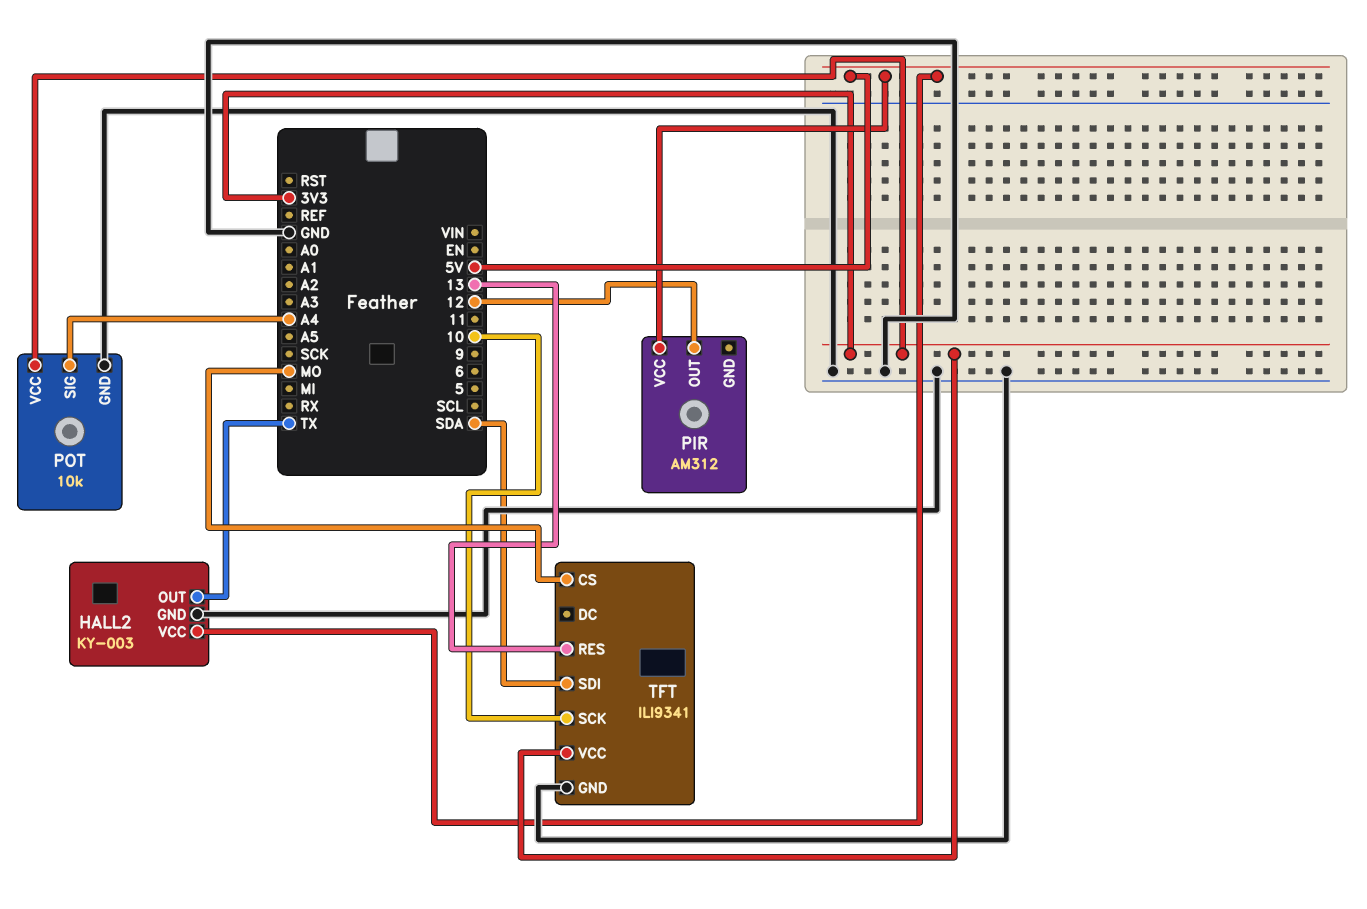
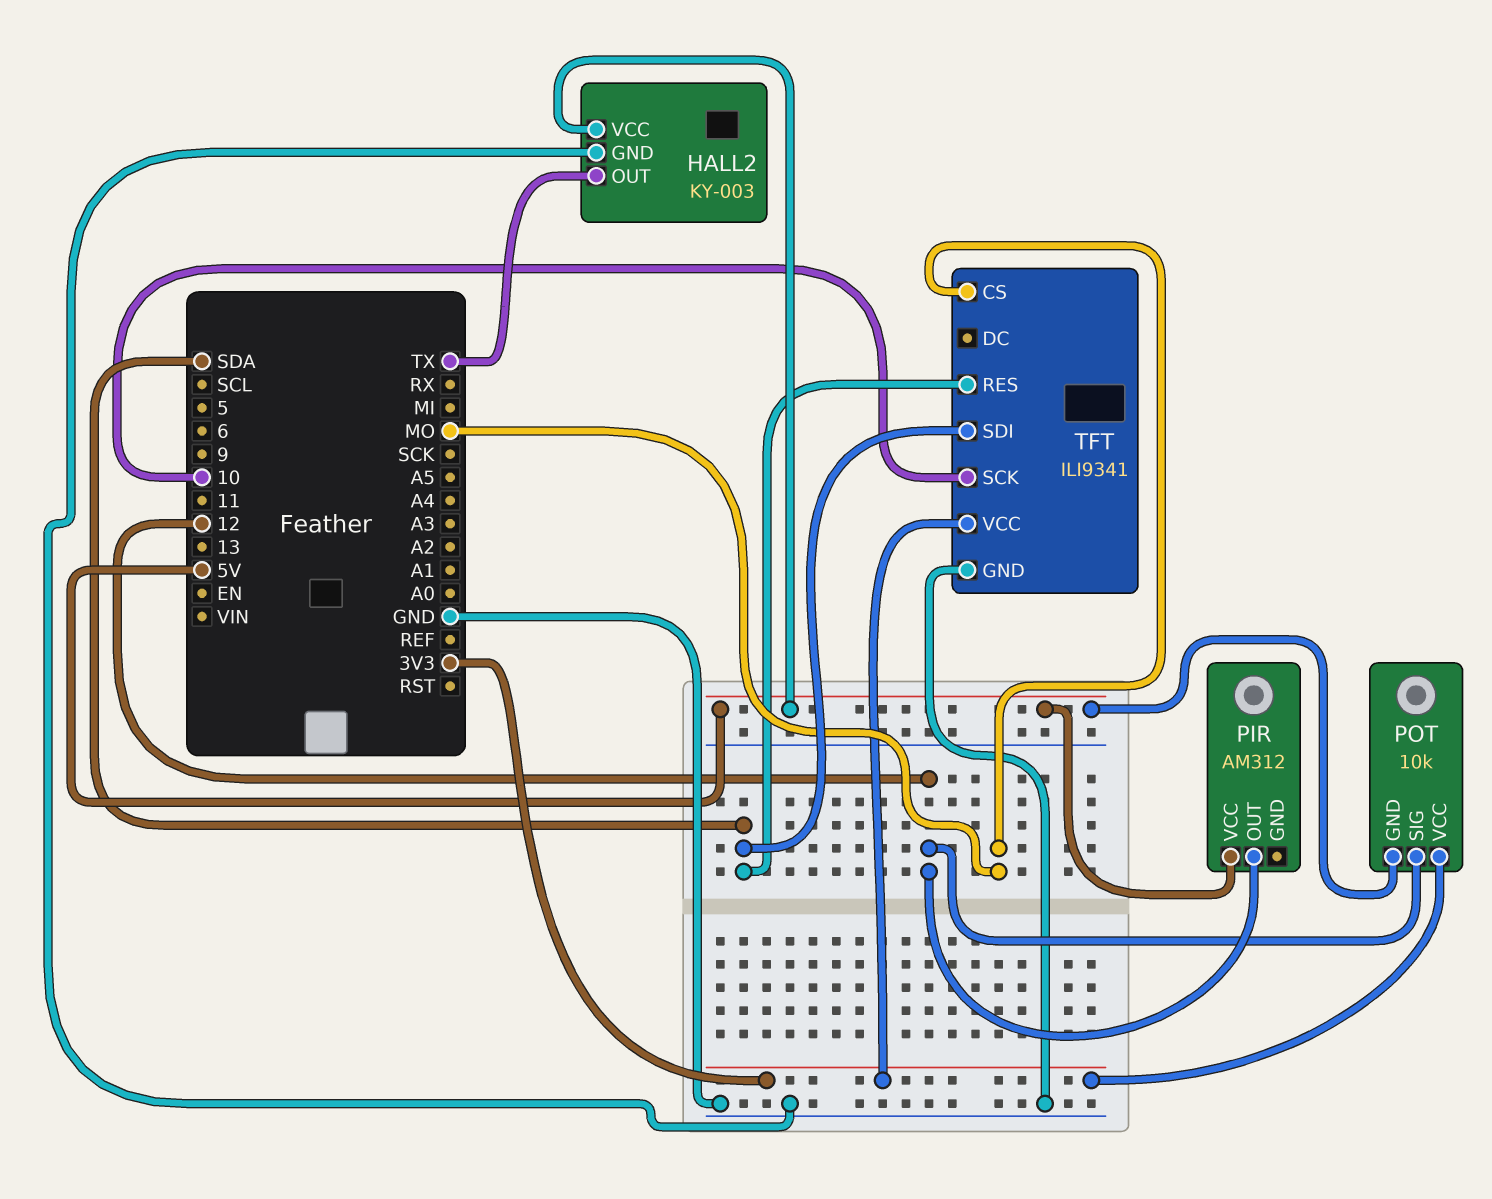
POT pin GND: GND -> 5V
POT pin SIG: A4 -> 12
TFT pin RES: 13 -> SDA

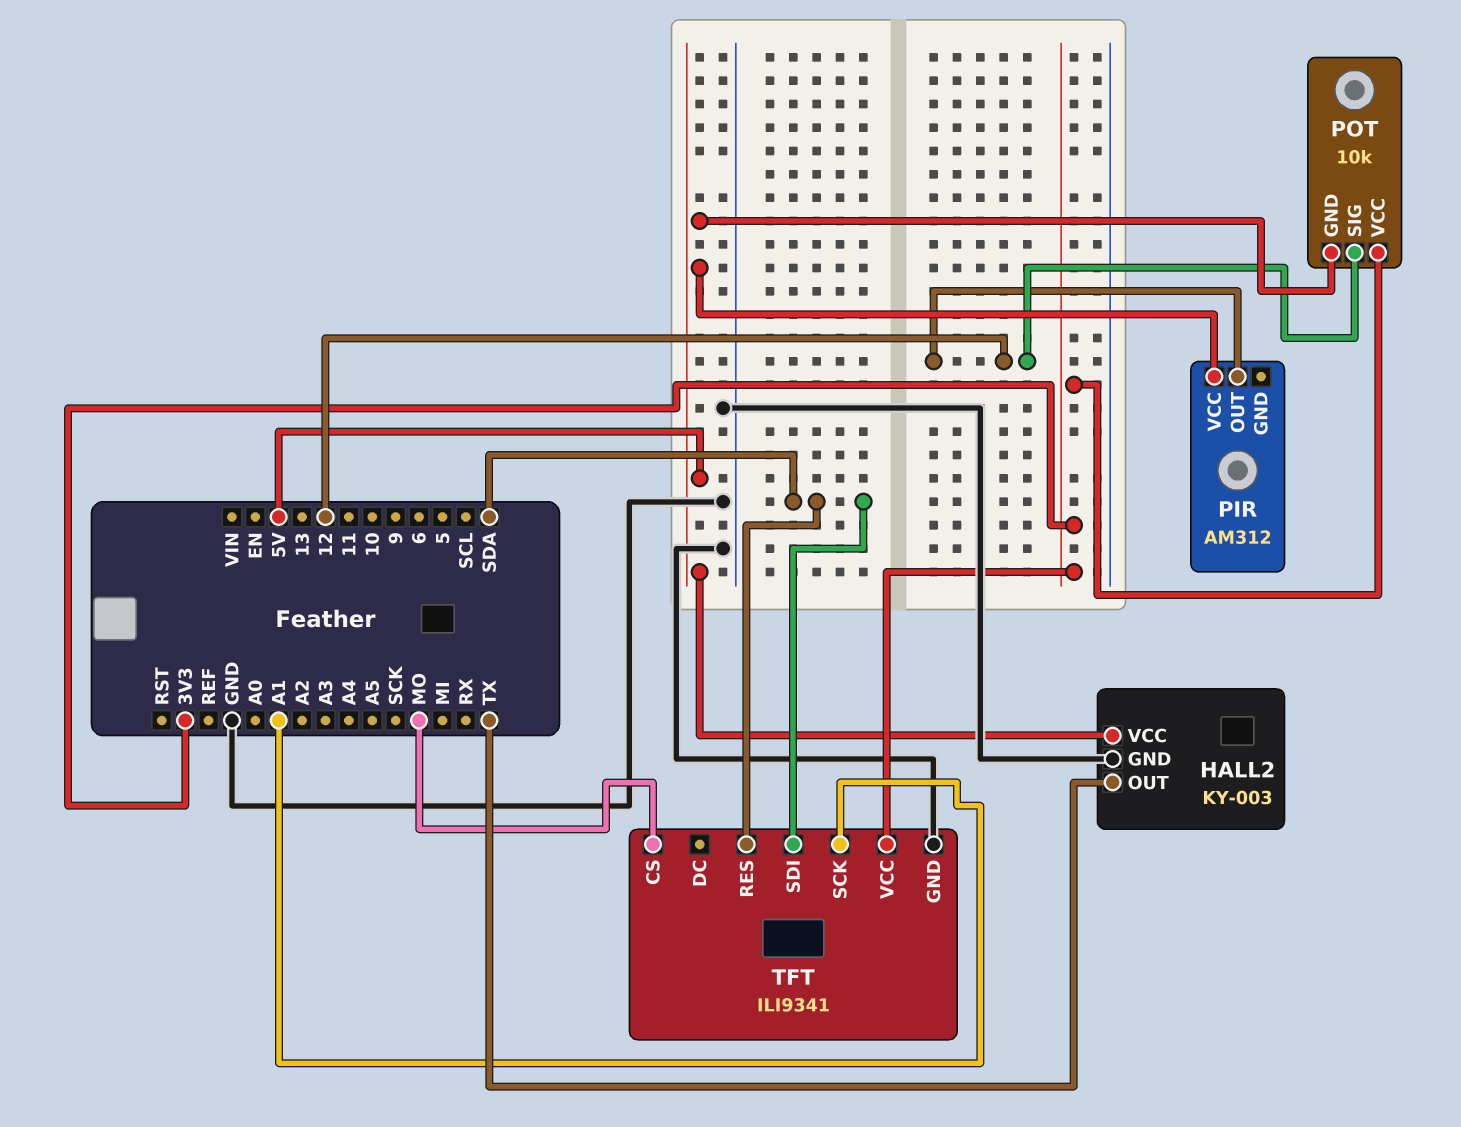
TFT pin SCK: 10 -> A1

